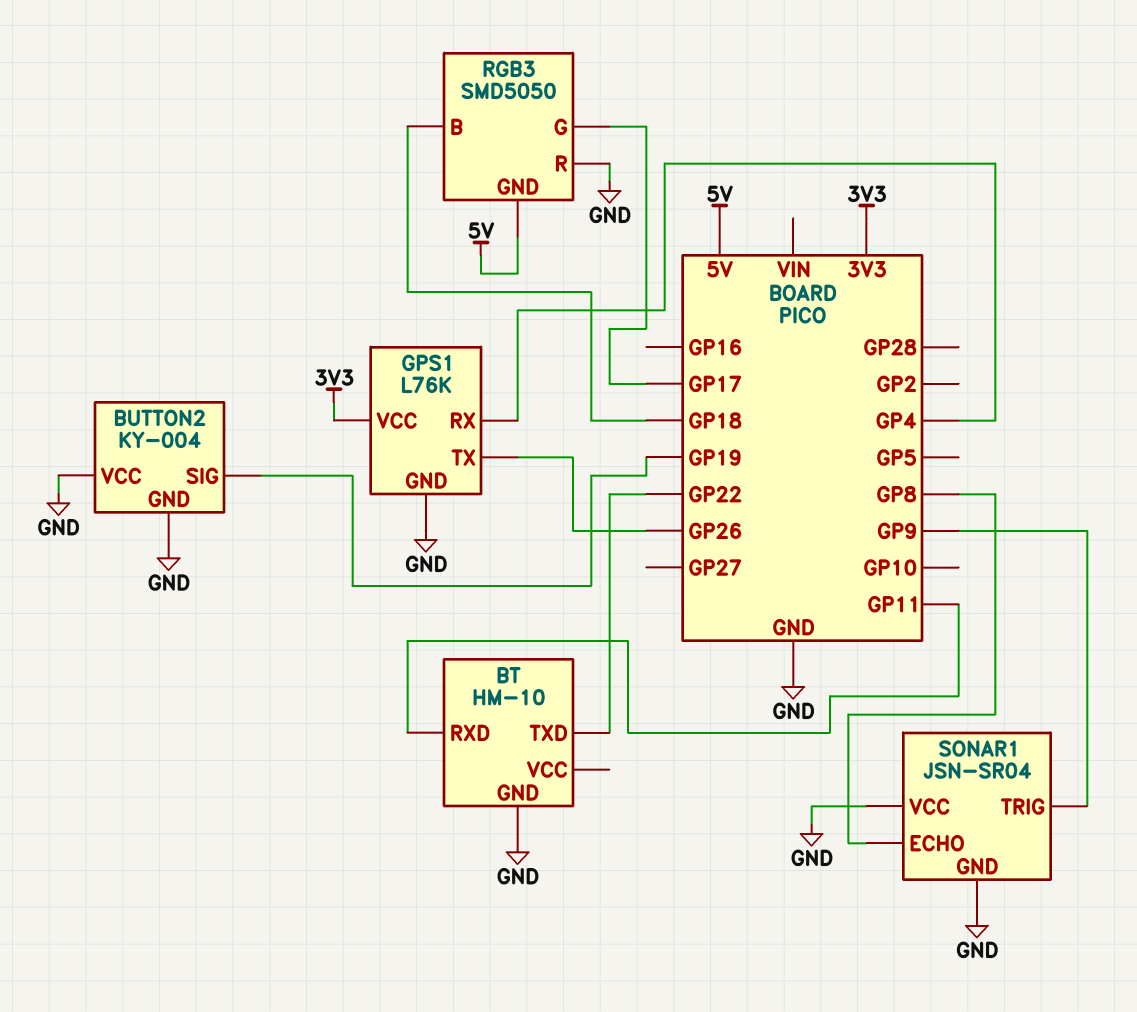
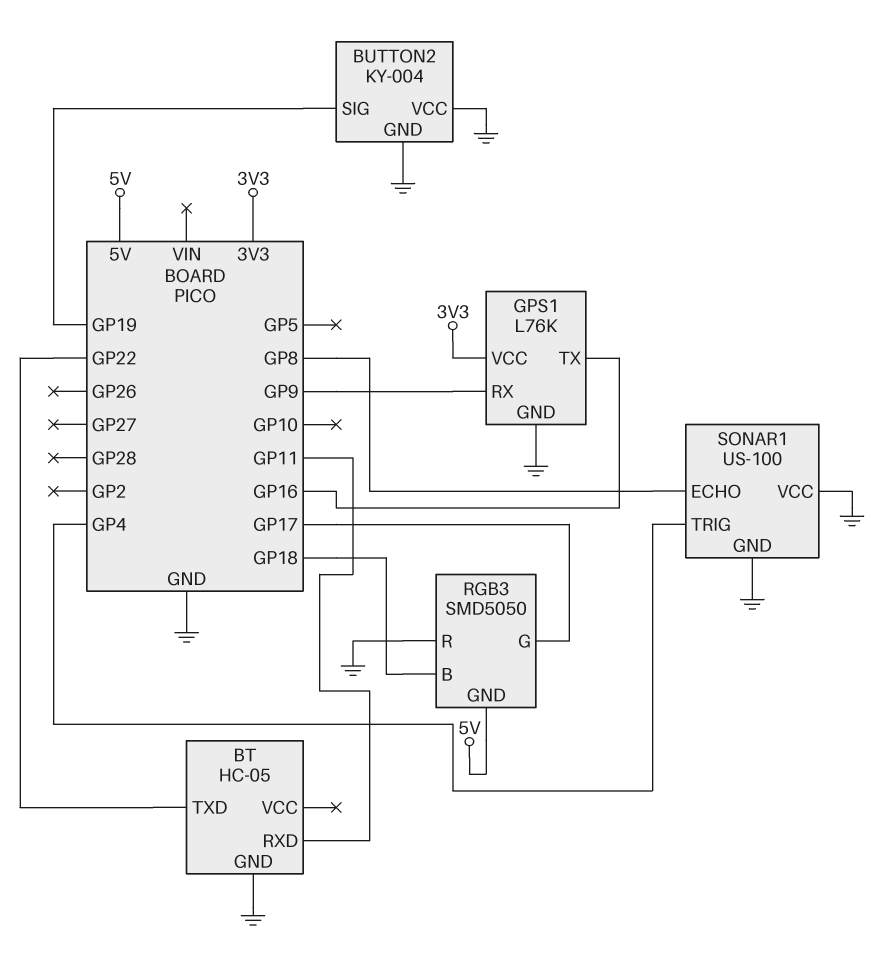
BT: HM-10 -> HC-05
GPS1 pin RX: GP4 -> GP9
GPS1 pin TX: GP26 -> GP16
SONAR1: JSN-SR04 -> US-100
SONAR1 pin TRIG: GP9 -> GP4

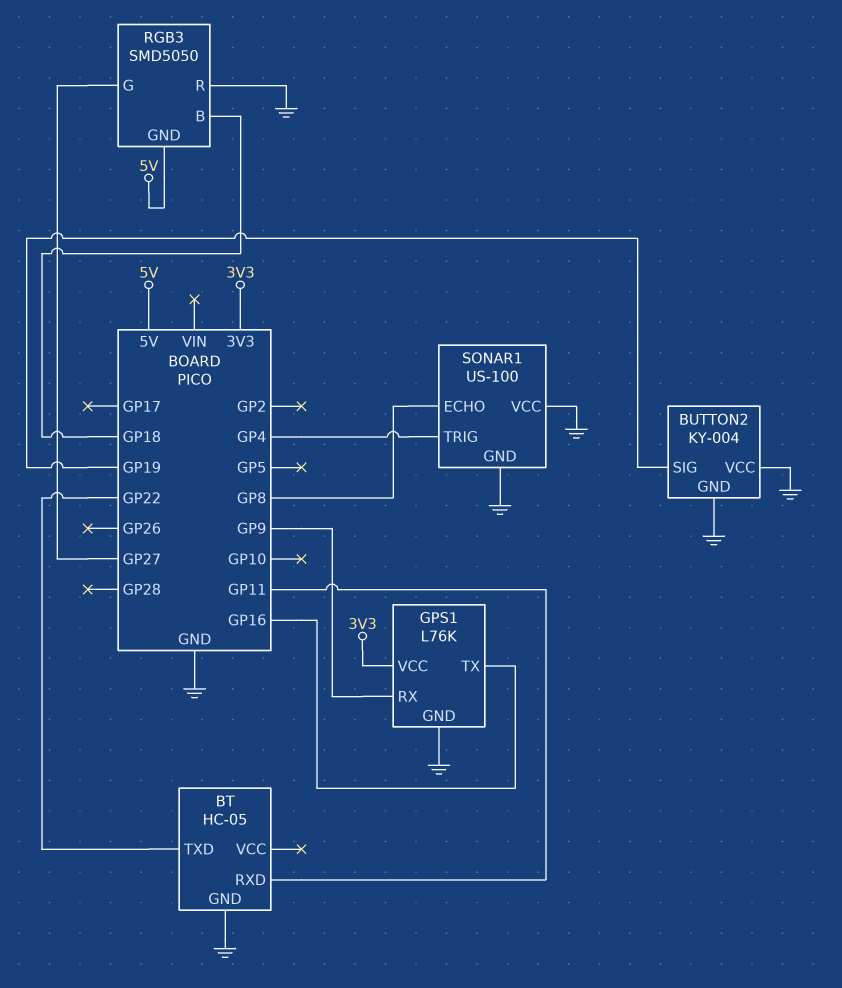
RGB3 pin G: GP17 -> GP27

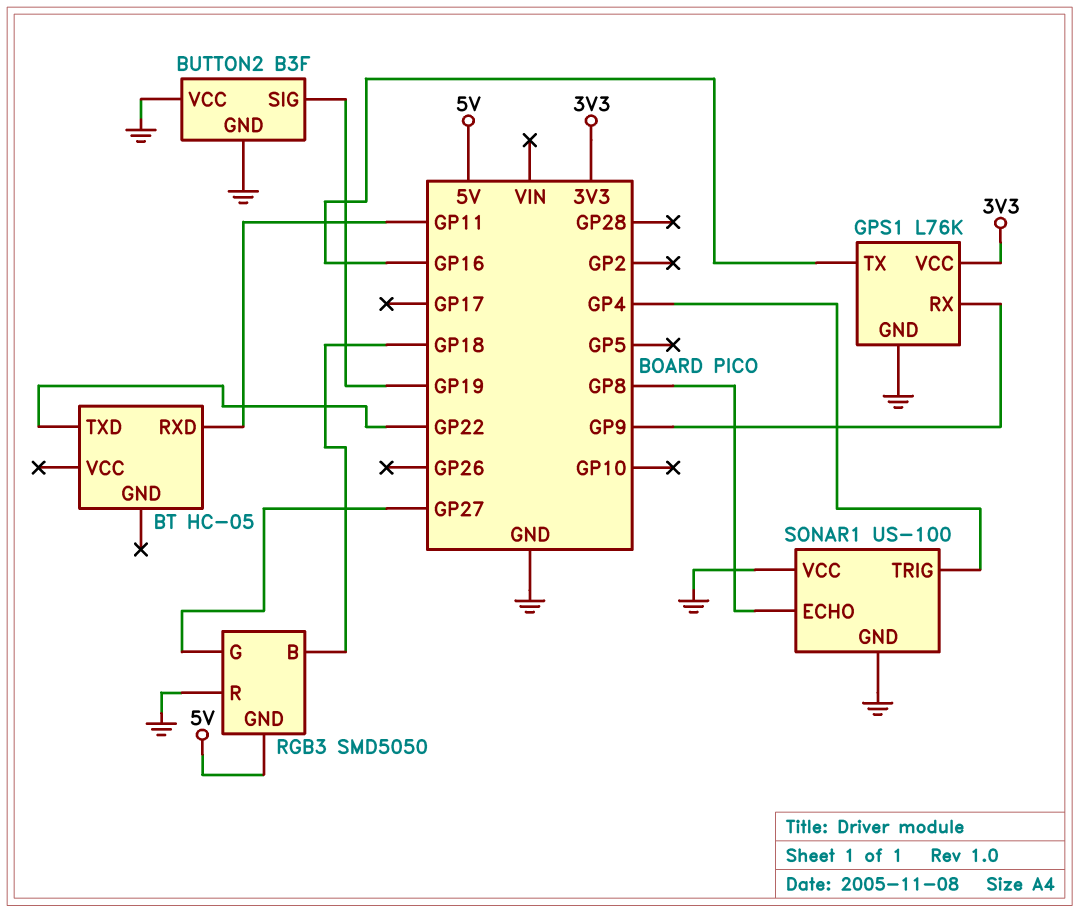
BT pin GND: GND -> none
BUTTON2: KY-004 -> B3F

